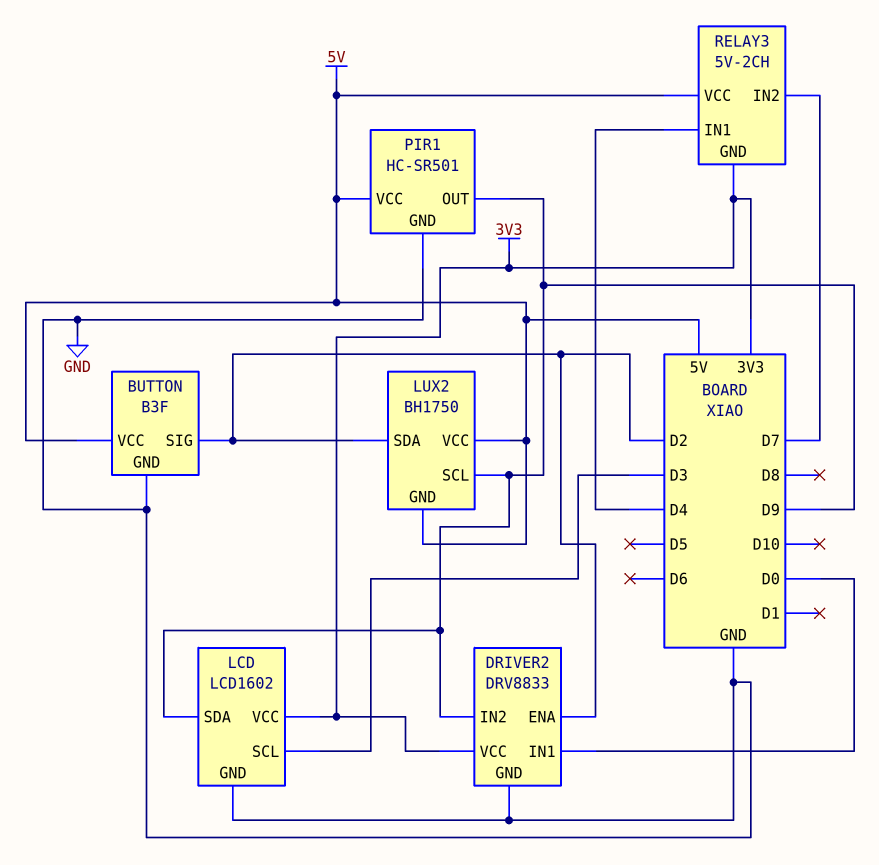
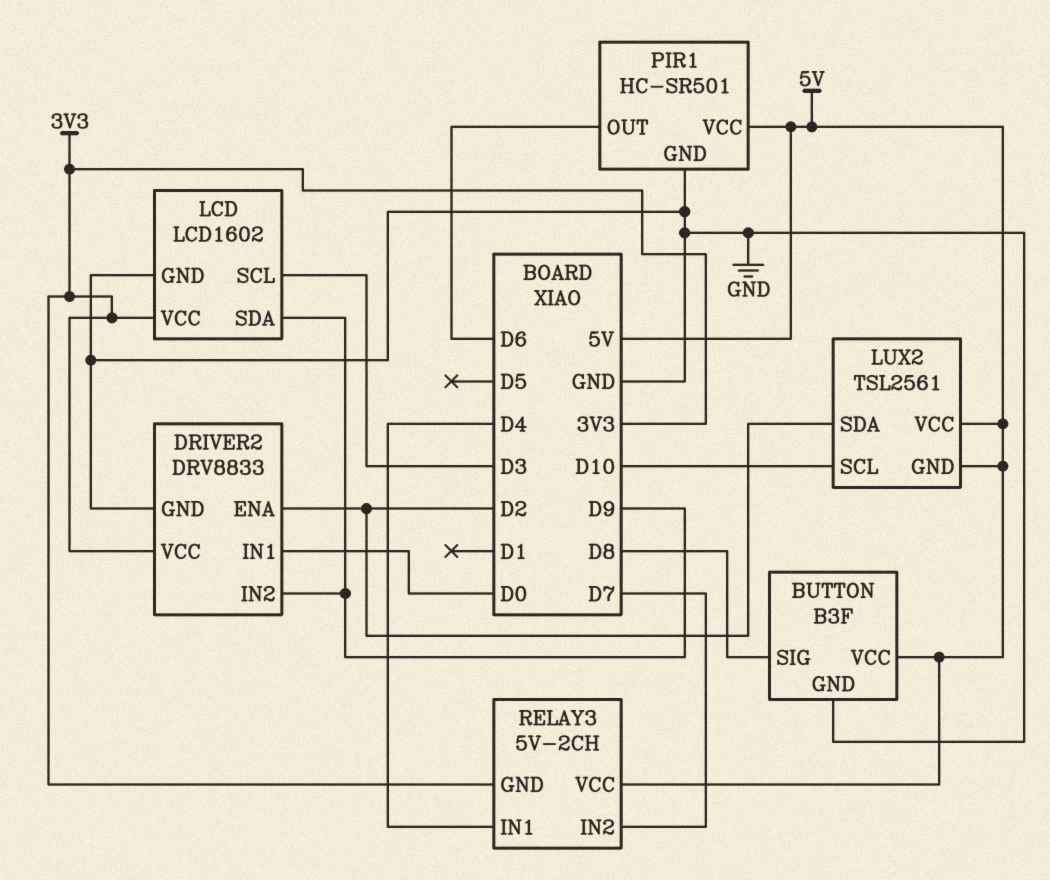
BUTTON pin SIG: D2 -> D8
LUX2: BH1750 -> TSL2561
LUX2 pin SCL: D9 -> D10
PIR1 pin OUT: D9 -> D6

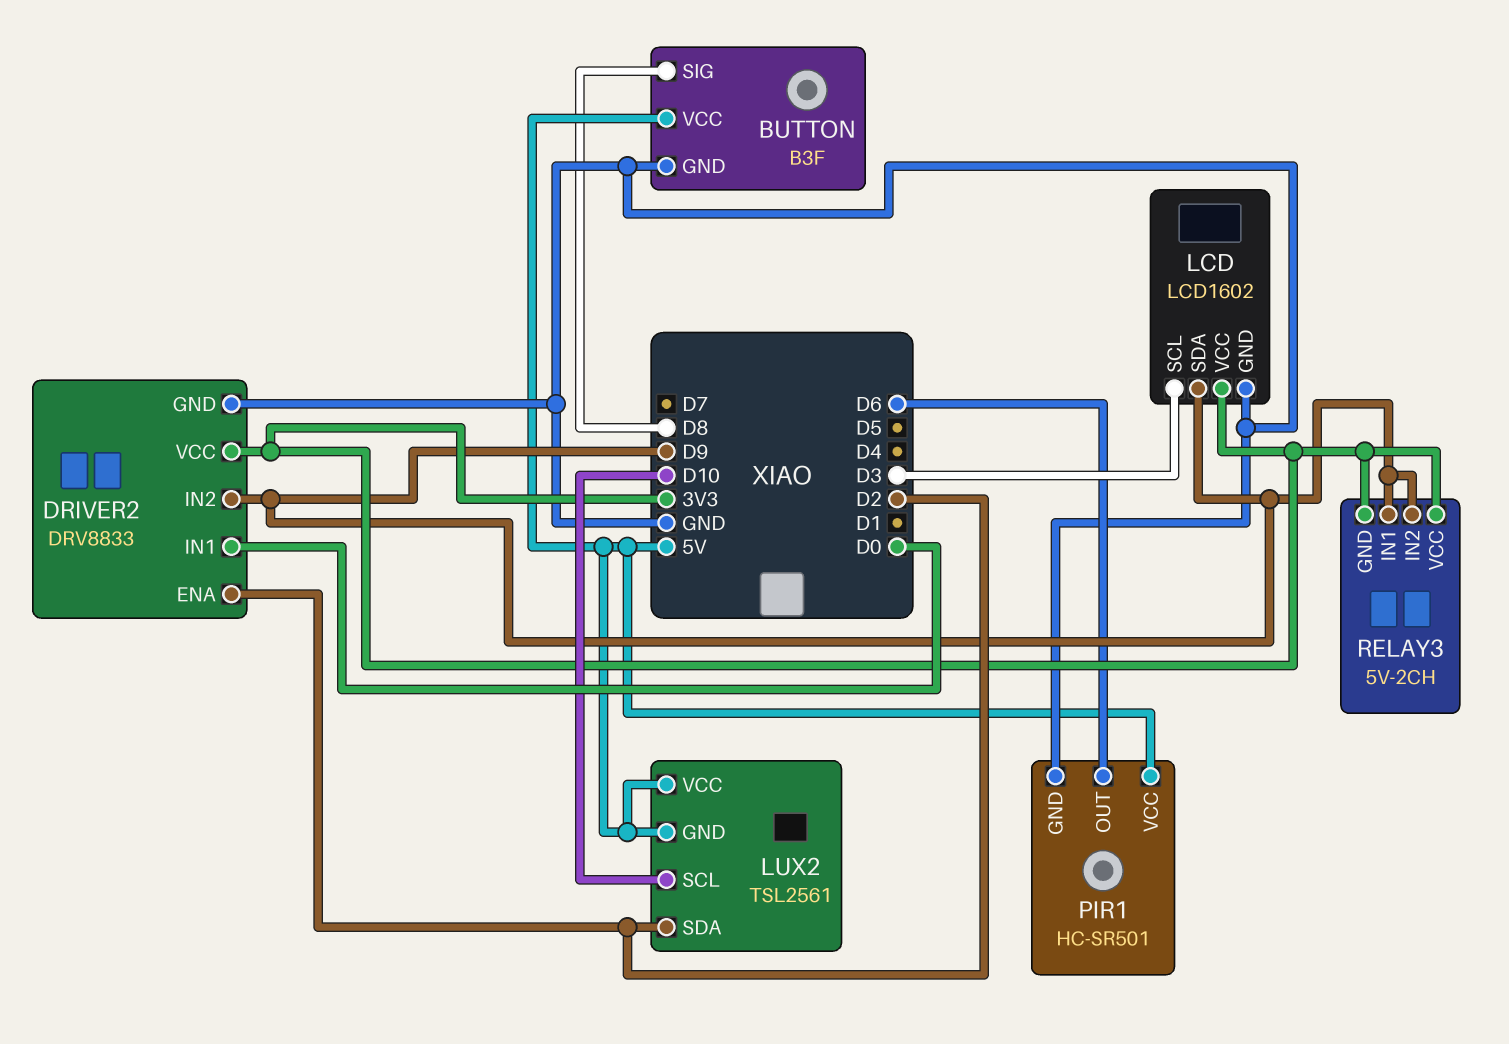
RELAY3 pin IN1: D4 -> D9
RELAY3 pin IN2: D7 -> D9
RELAY3 pin VCC: 5V -> 3V3

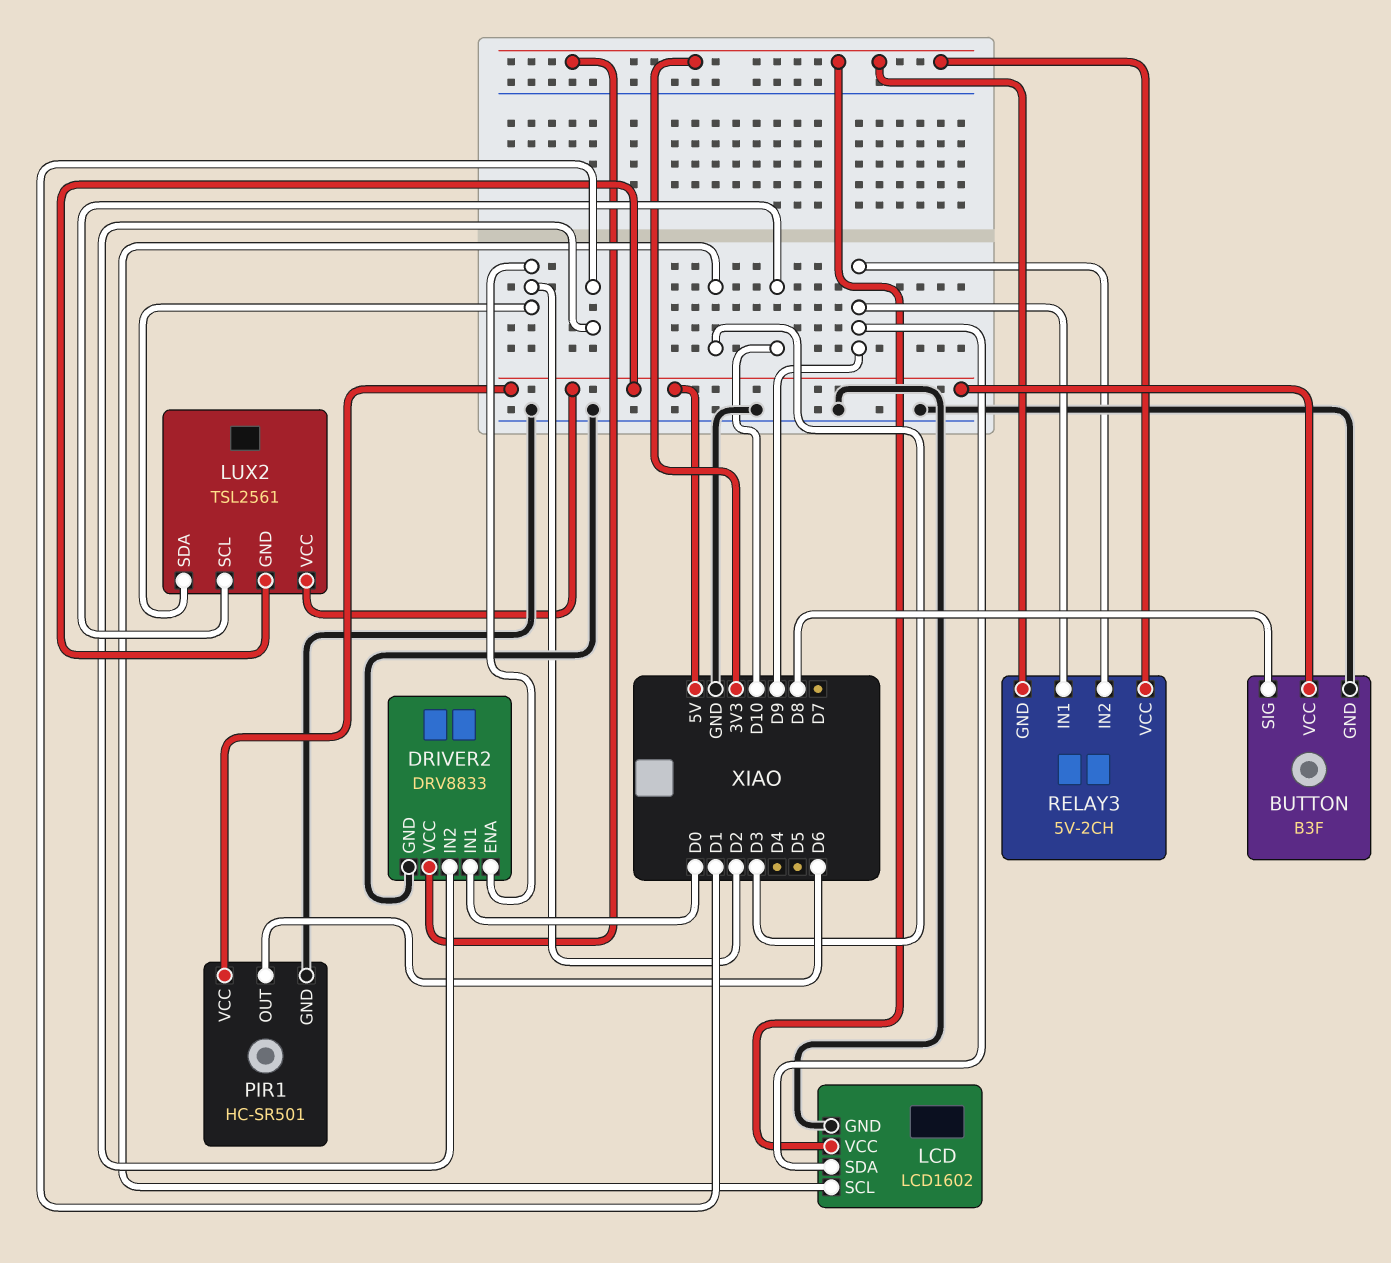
DRIVER2 pin IN2: D9 -> D1

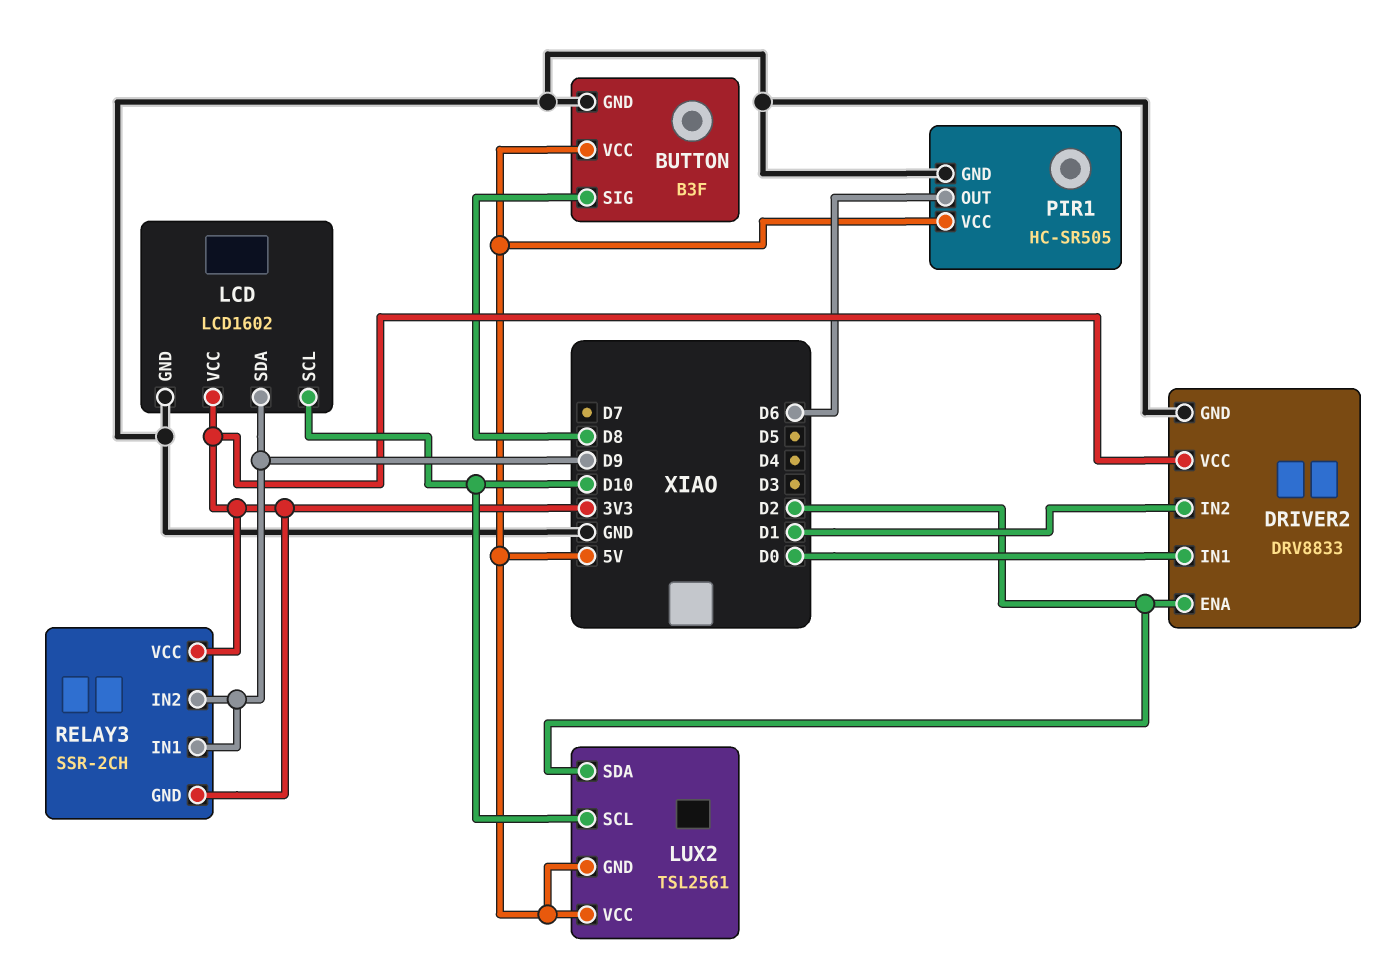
LCD pin SCL: D3 -> D10
PIR1: HC-SR501 -> HC-SR505
RELAY3: 5V-2CH -> SSR-2CH

